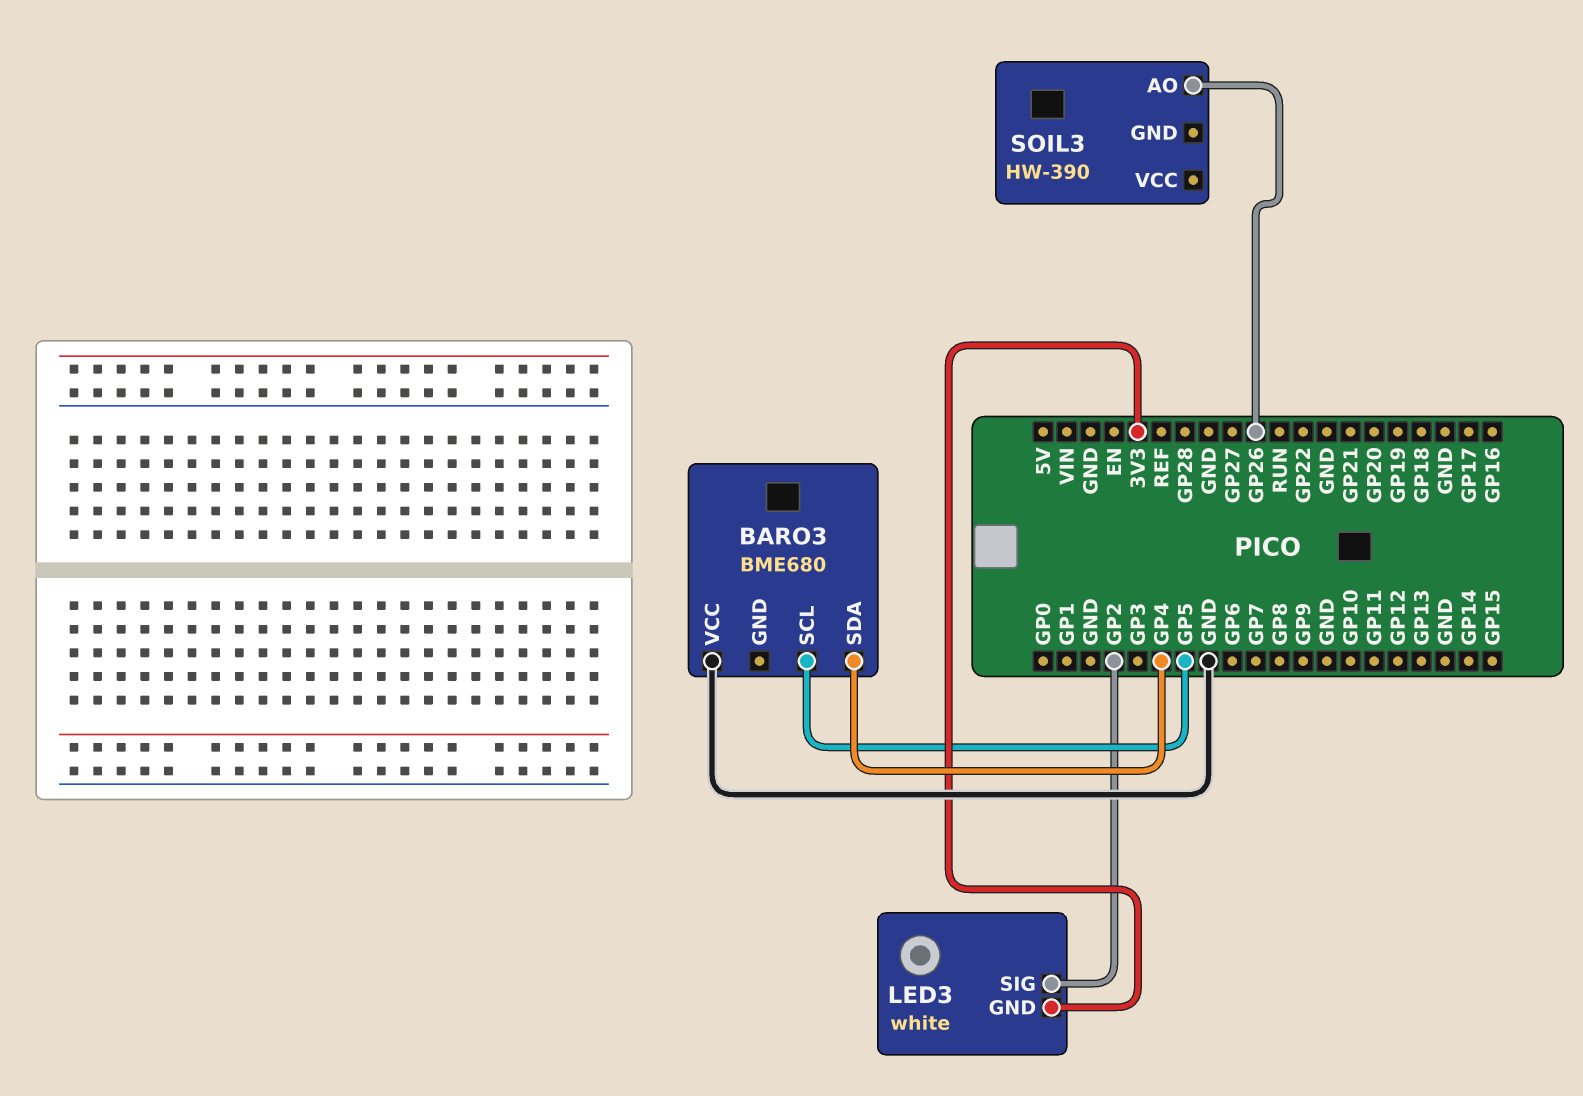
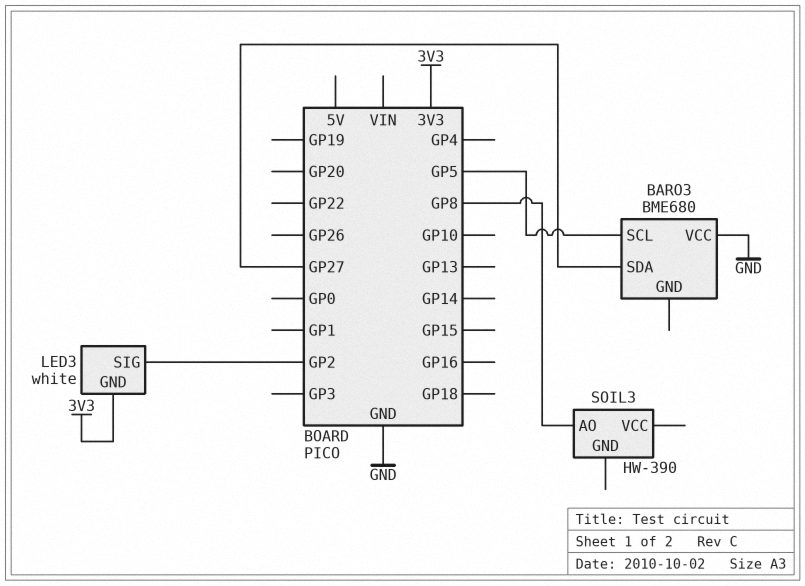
BARO3 pin SDA: GP4 -> GP27
SOIL3 pin AO: GP26 -> GP8

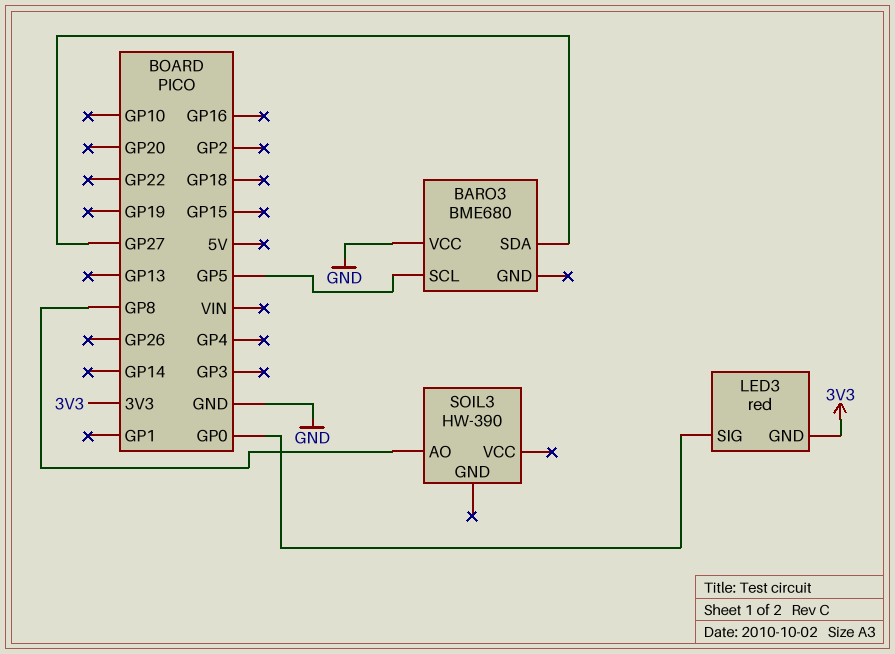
LED3: white -> red
LED3 pin SIG: GP2 -> GP0

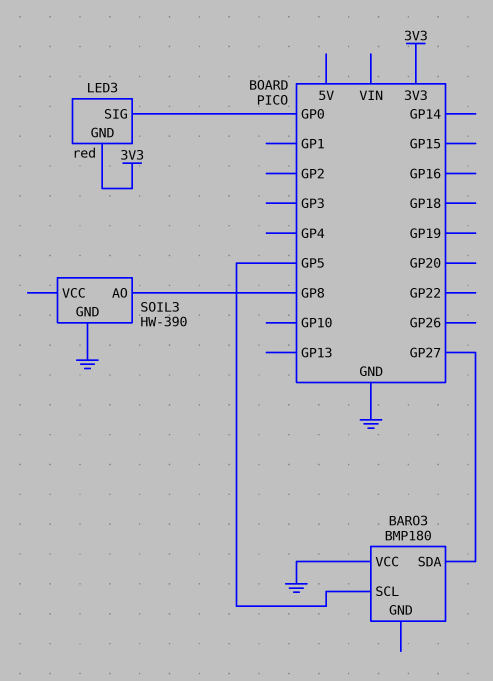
BARO3: BME680 -> BMP180
SOIL3 pin GND: none -> GND

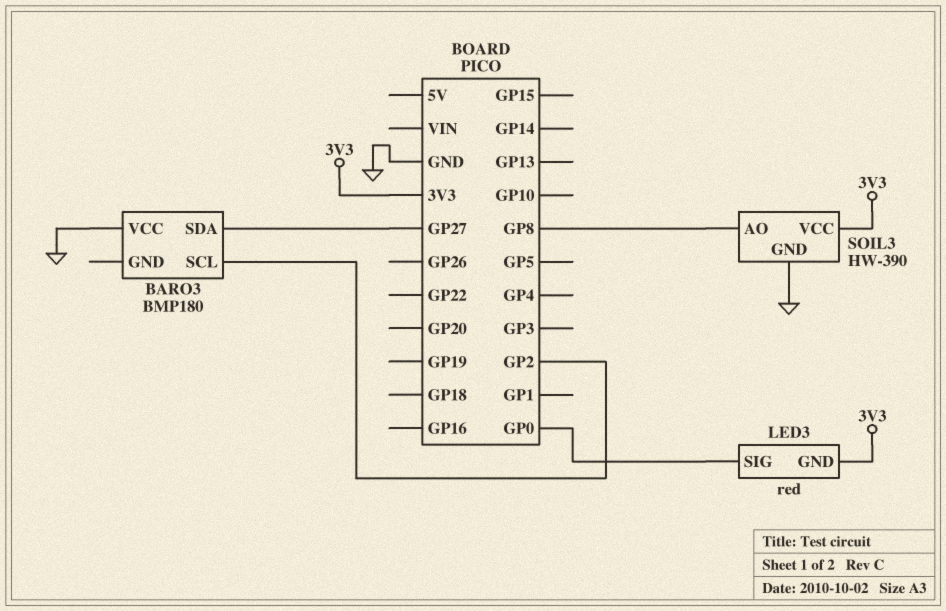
BARO3 pin SCL: GP5 -> GP2
SOIL3 pin VCC: none -> 3V3

